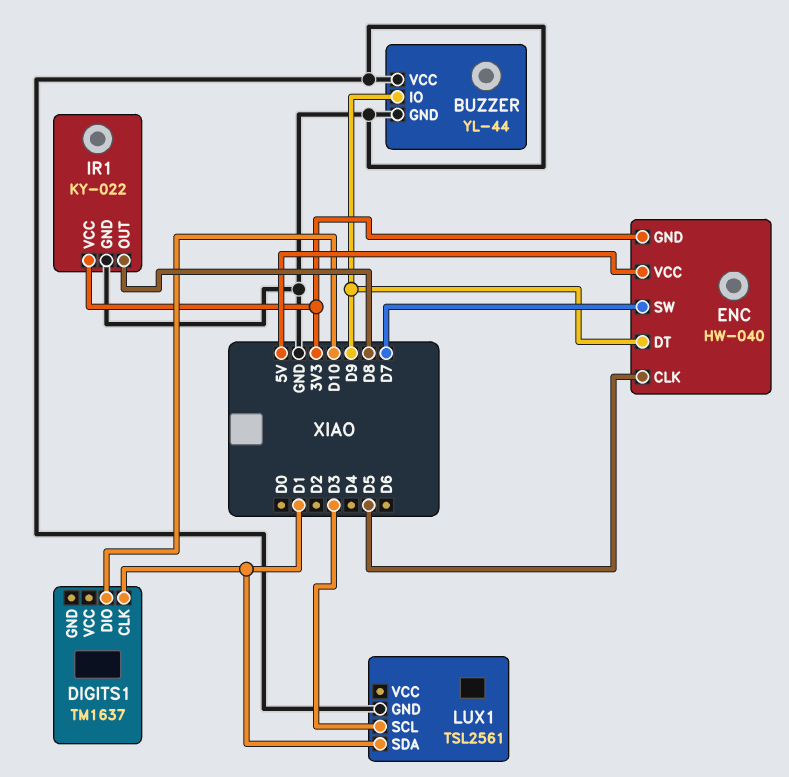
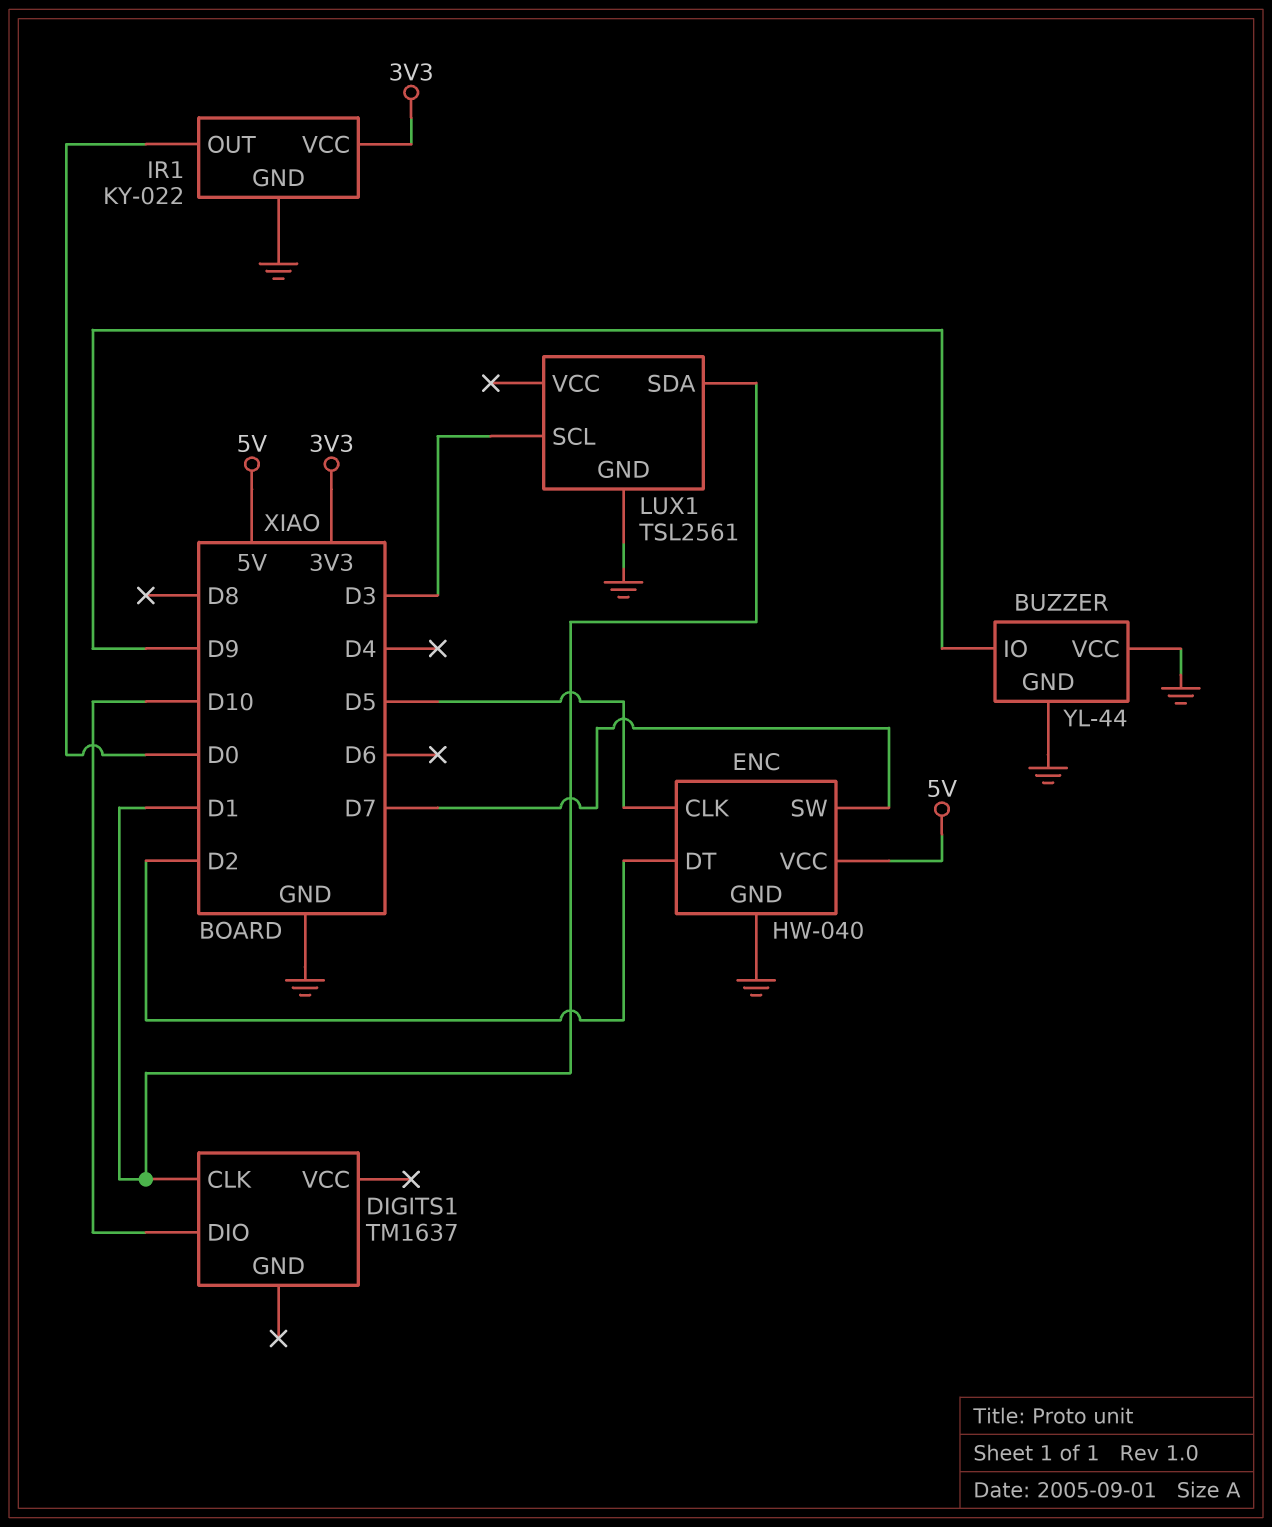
ENC pin DT: D9 -> D2
ENC pin GND: 3V3 -> GND
IR1 pin OUT: D8 -> D0

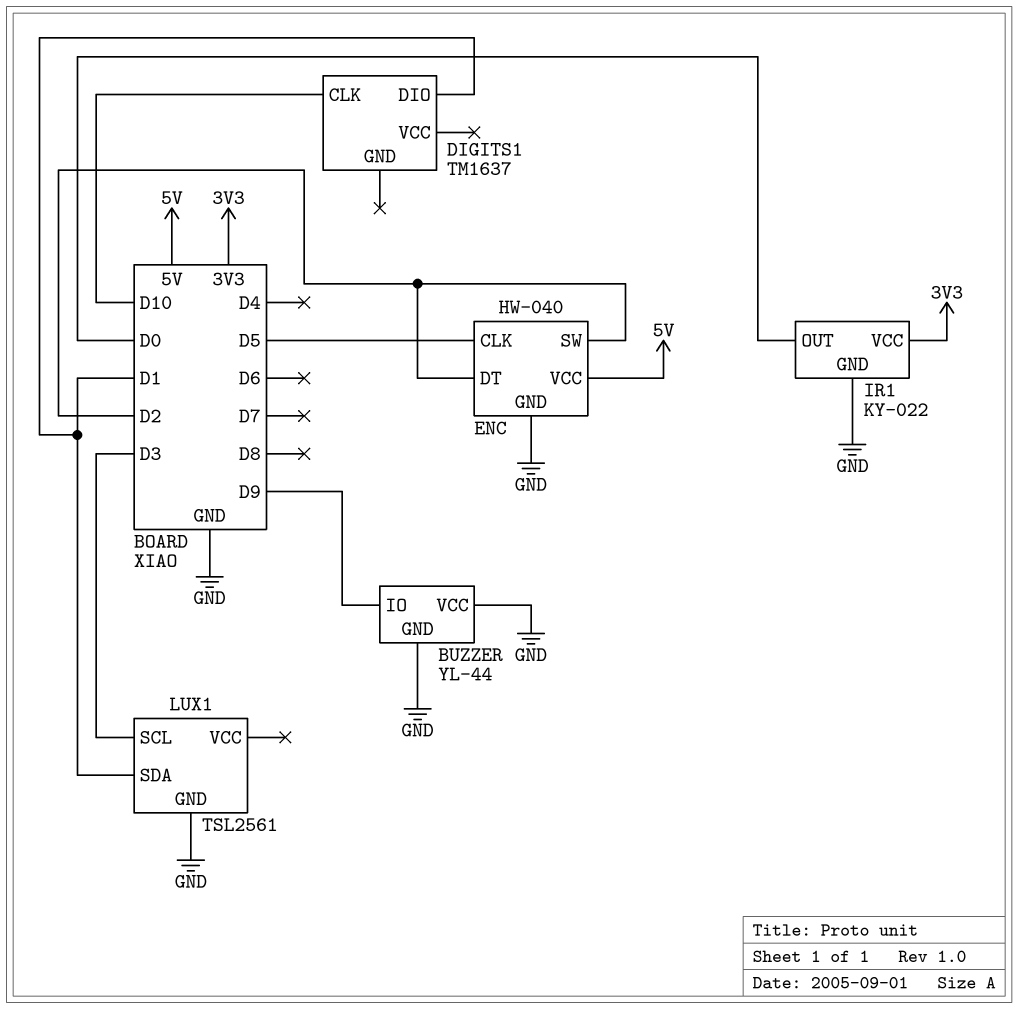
DIGITS1 pin CLK: D1 -> D10
DIGITS1 pin DIO: D10 -> D1
ENC pin SW: D7 -> D2

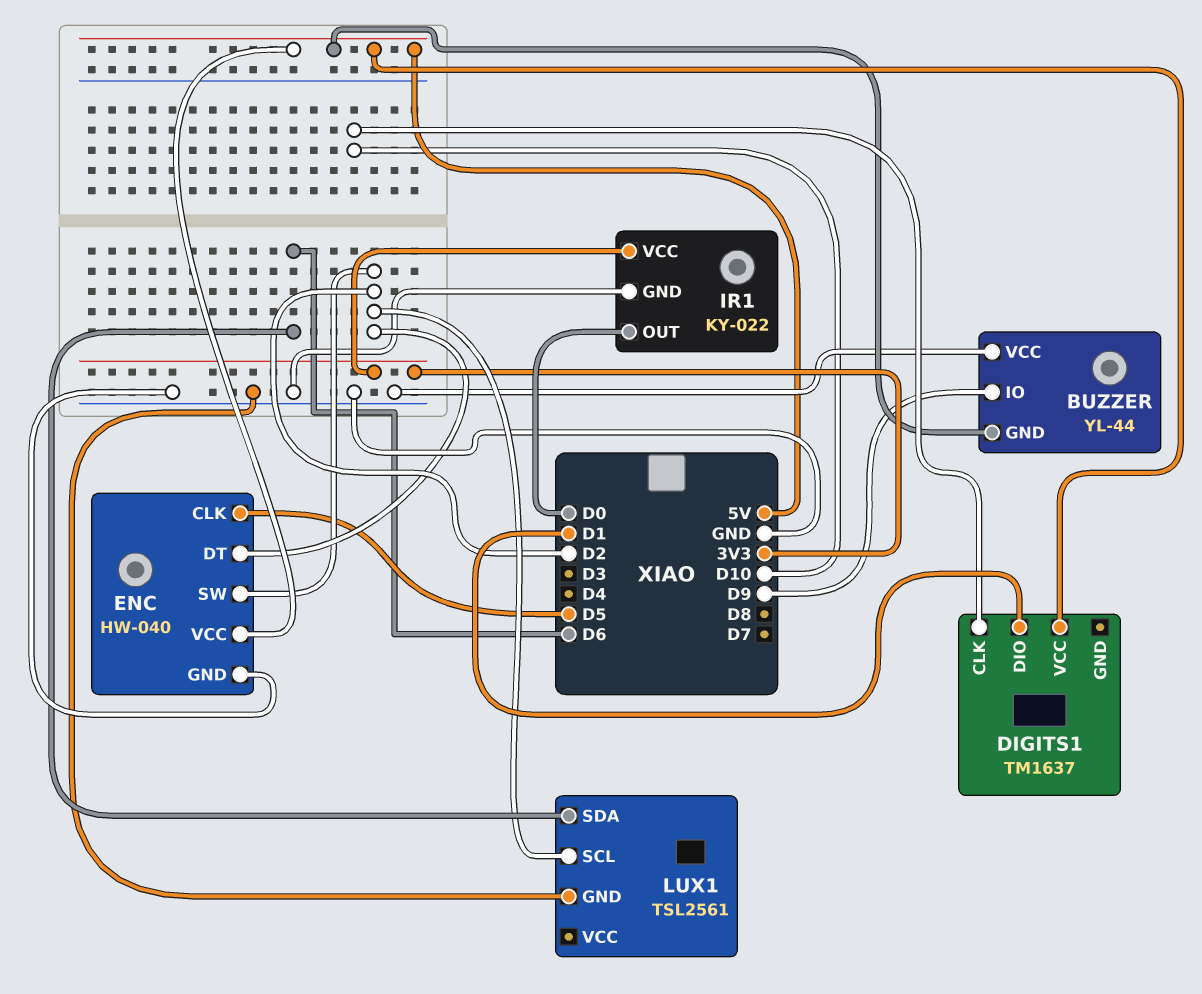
BUZZER pin GND: GND -> 5V
DIGITS1 pin VCC: none -> 5V
LUX1 pin SCL: D3 -> D2
LUX1 pin SDA: D1 -> D6

